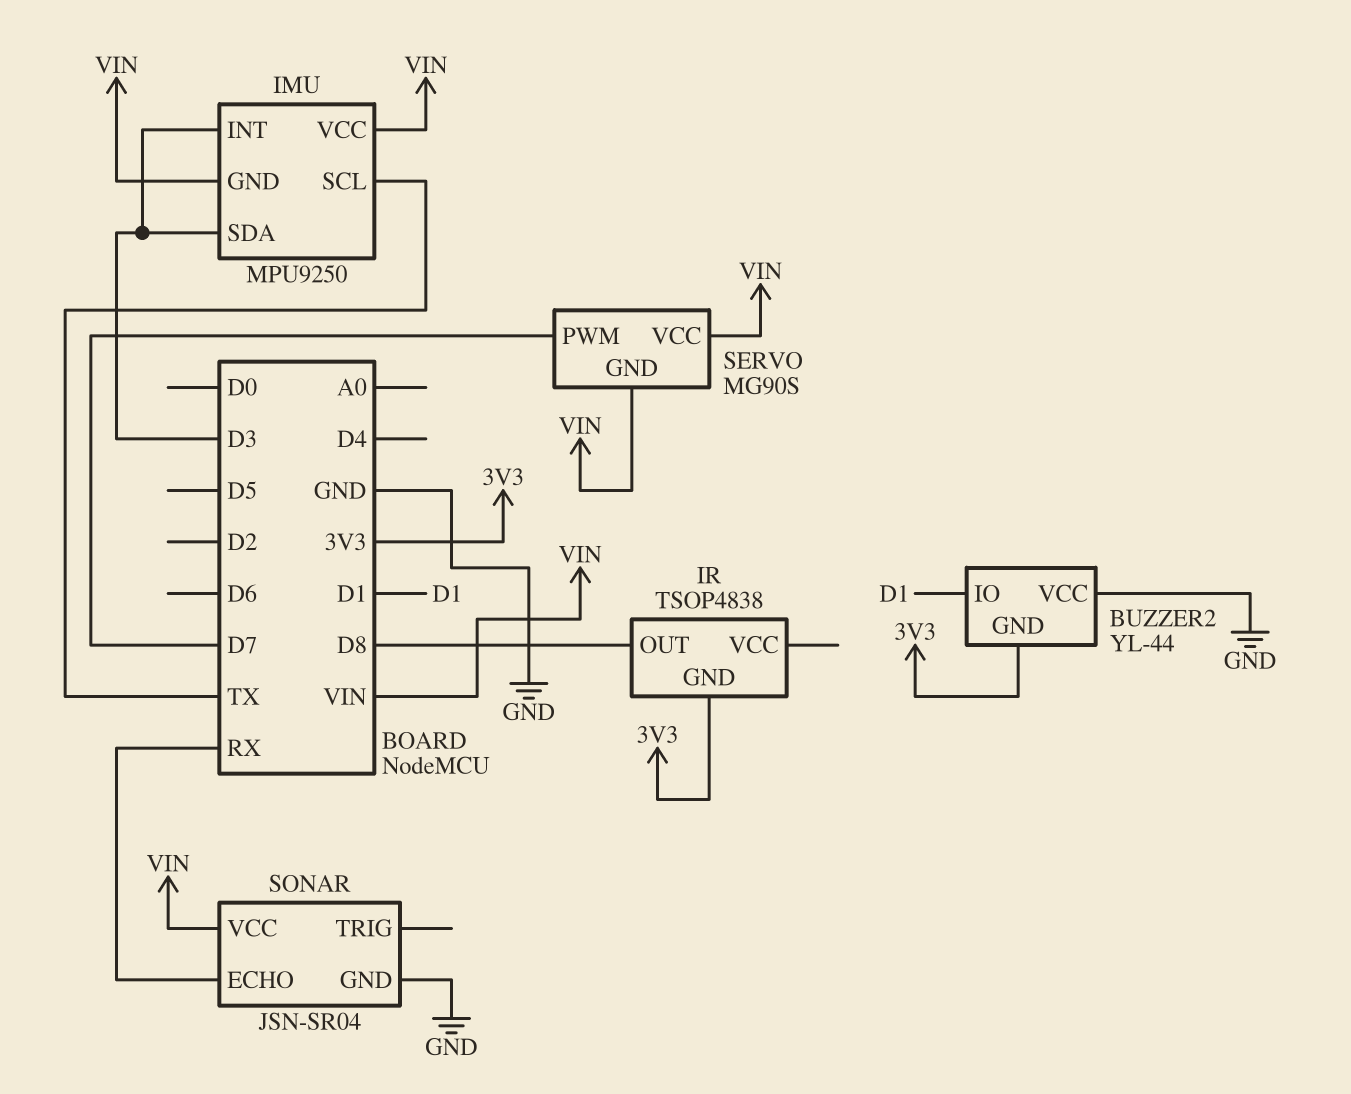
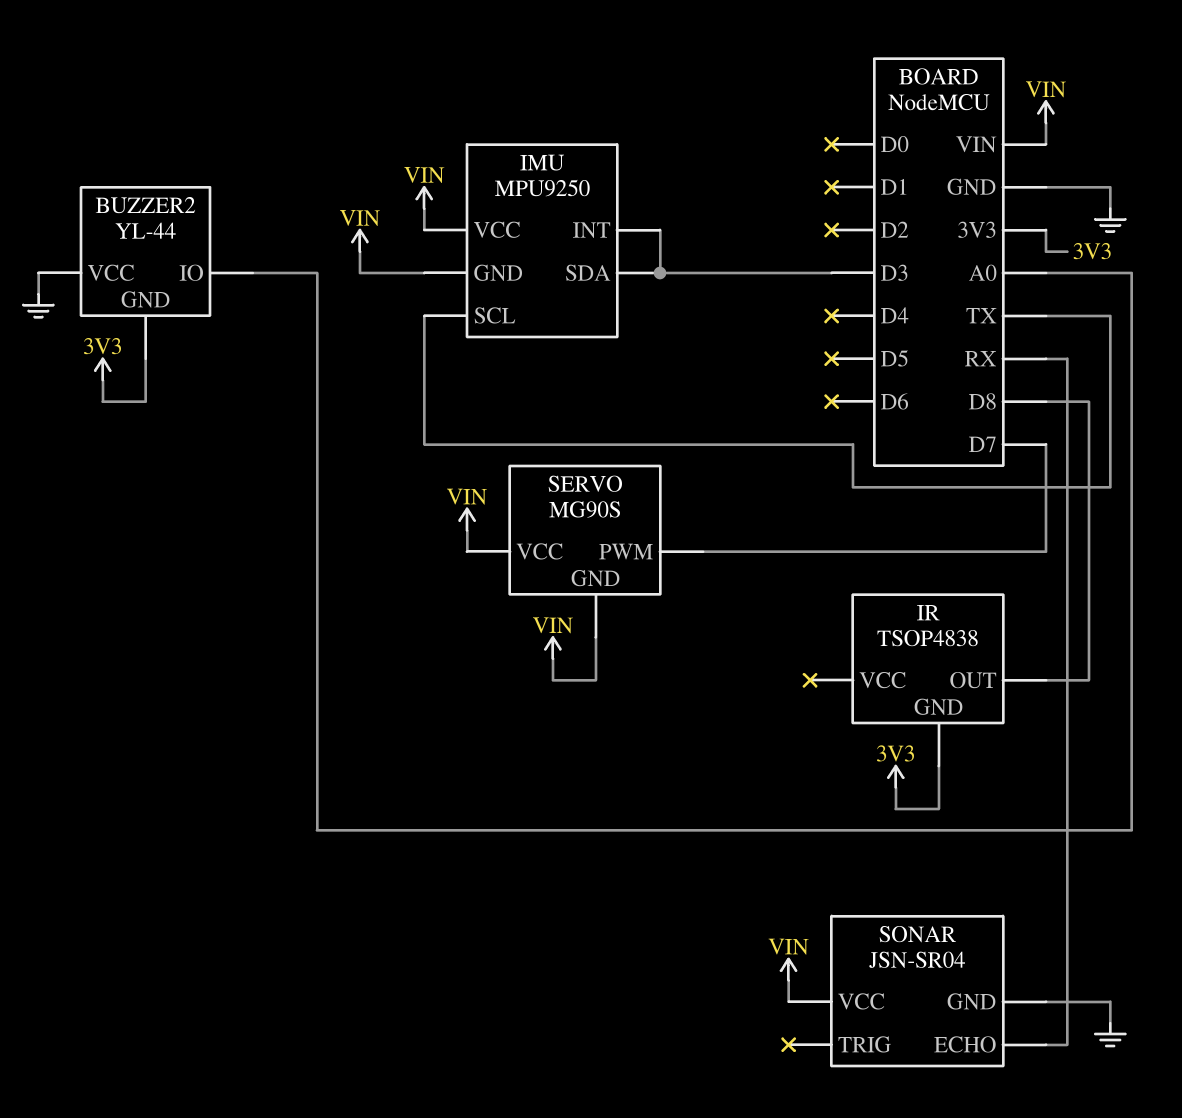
BUZZER2 pin IO: D1 -> A0

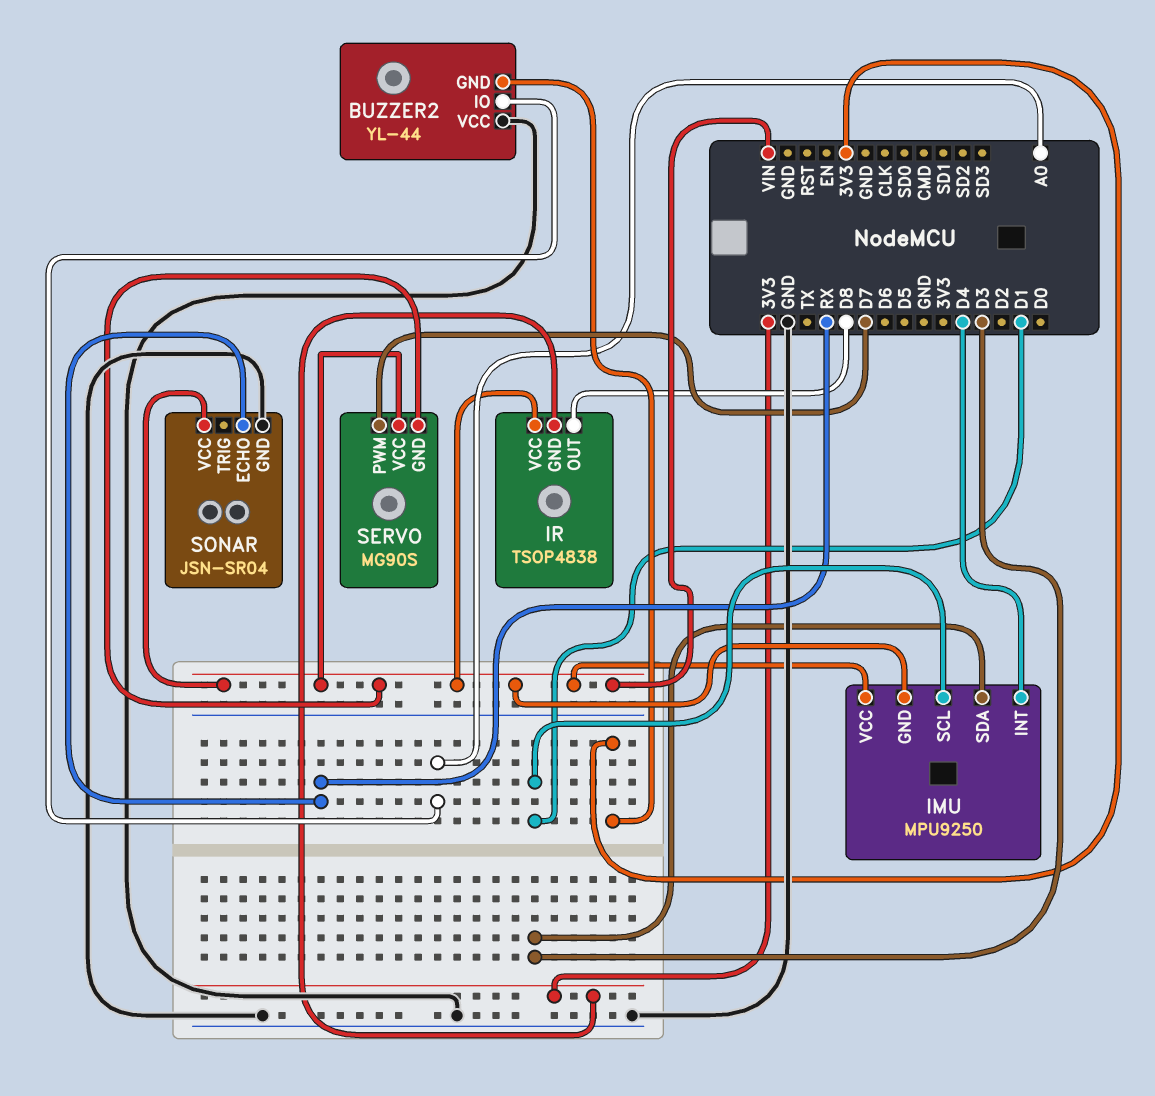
IMU pin INT: D3 -> D4
IMU pin SCL: TX -> D1
IR pin VCC: none -> VIN

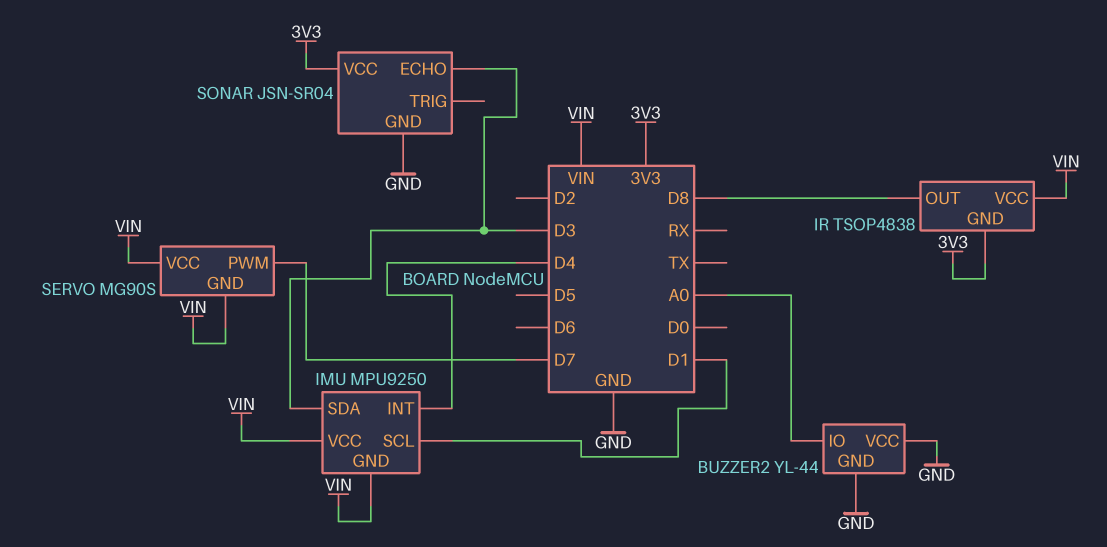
BUZZER2 pin GND: 3V3 -> GND
SONAR pin ECHO: RX -> D3
SONAR pin VCC: VIN -> 3V3

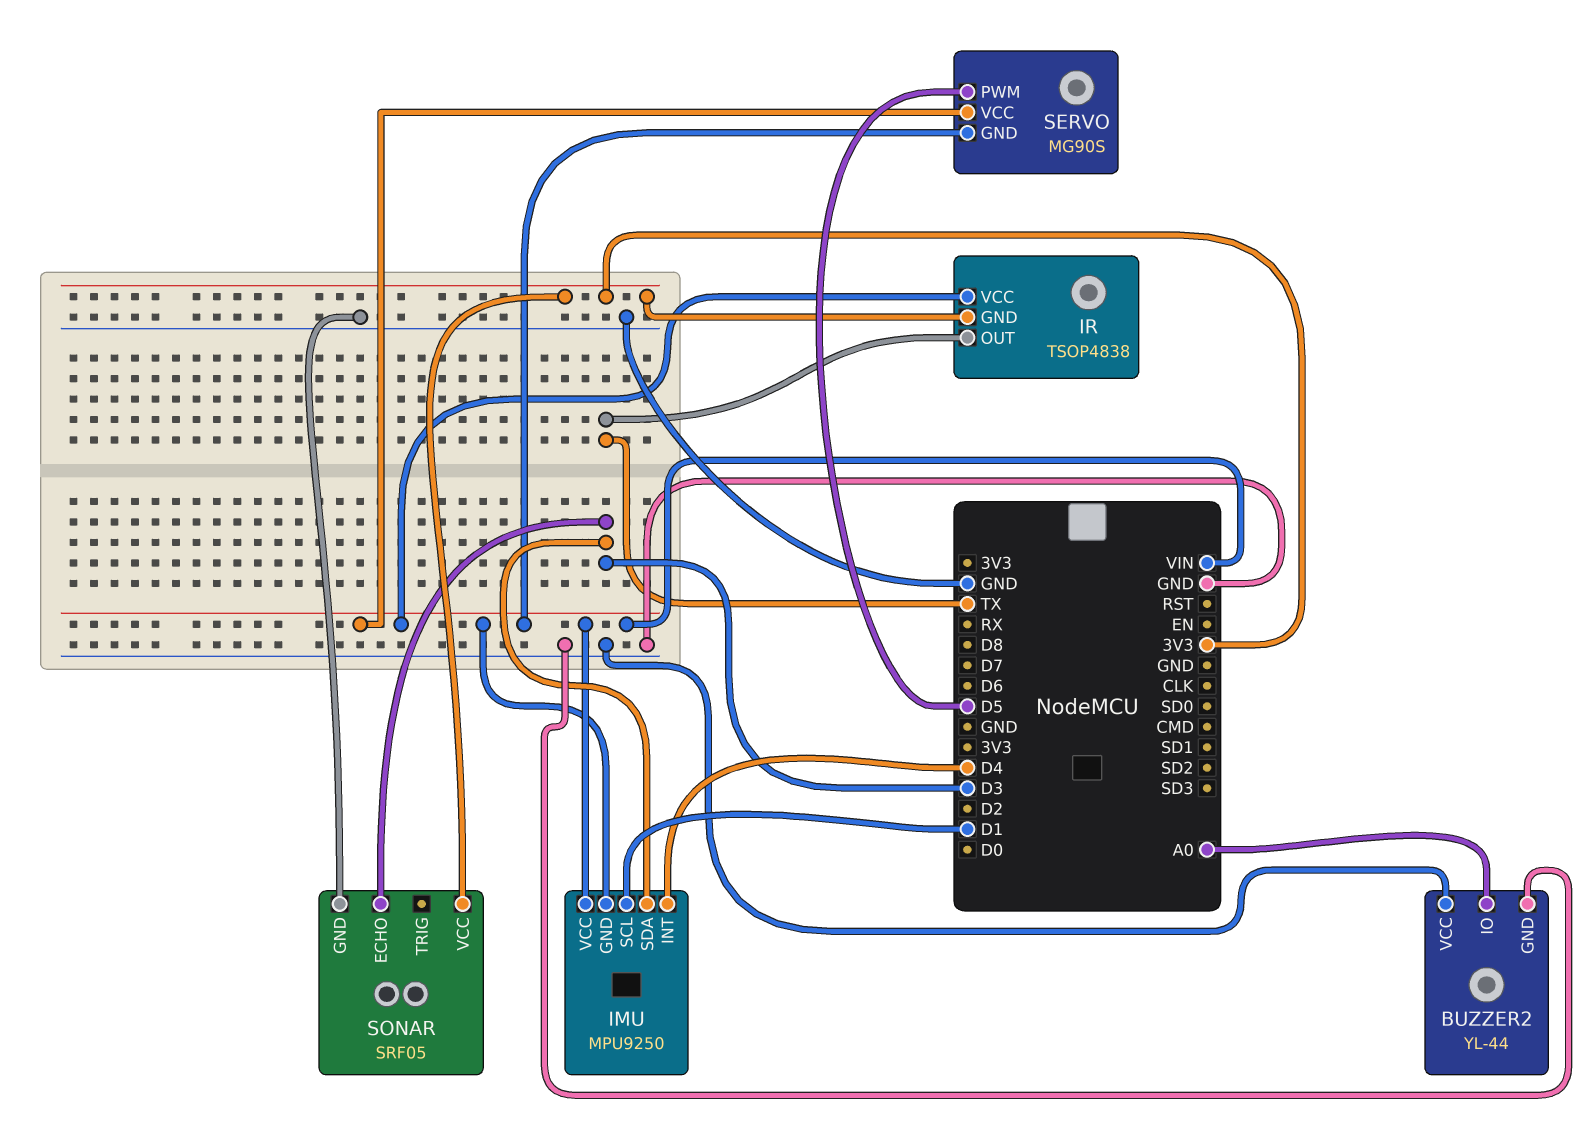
IR pin OUT: D8 -> TX
SERVO pin PWM: D7 -> D5
SONAR: JSN-SR04 -> SRF05

